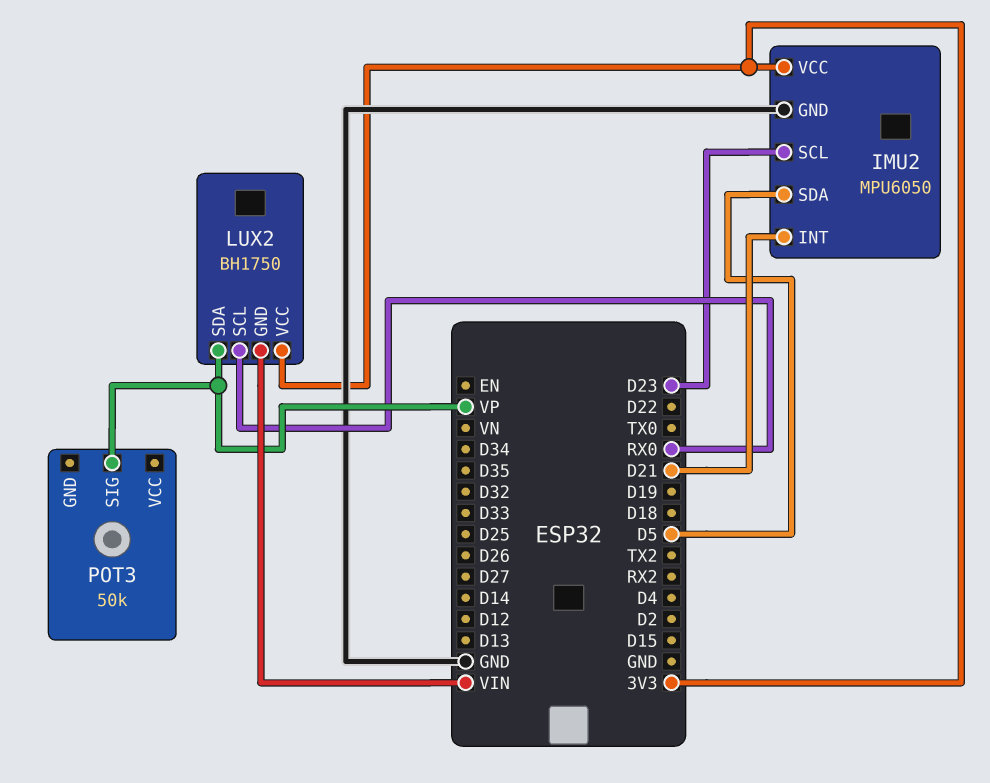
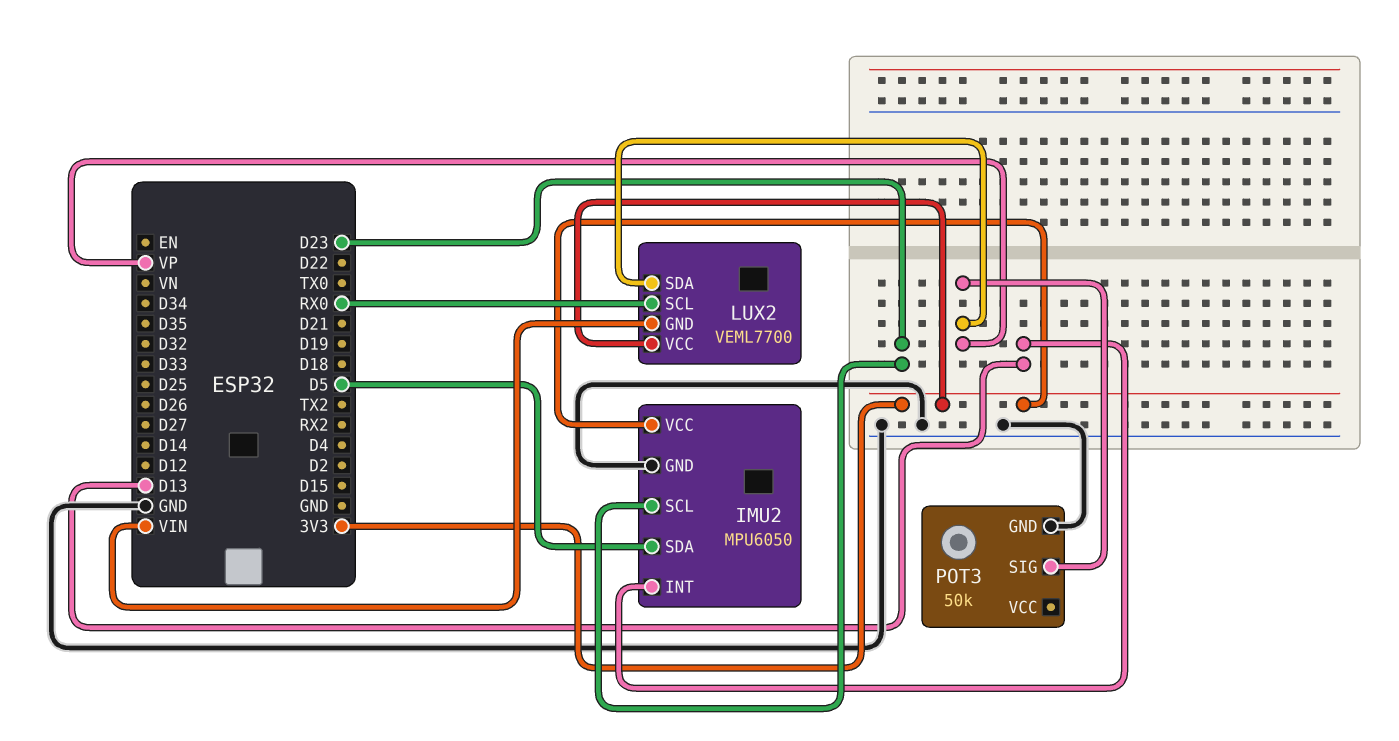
IMU2 pin INT: D21 -> D13
LUX2: BH1750 -> VEML7700
POT3 pin GND: none -> GND

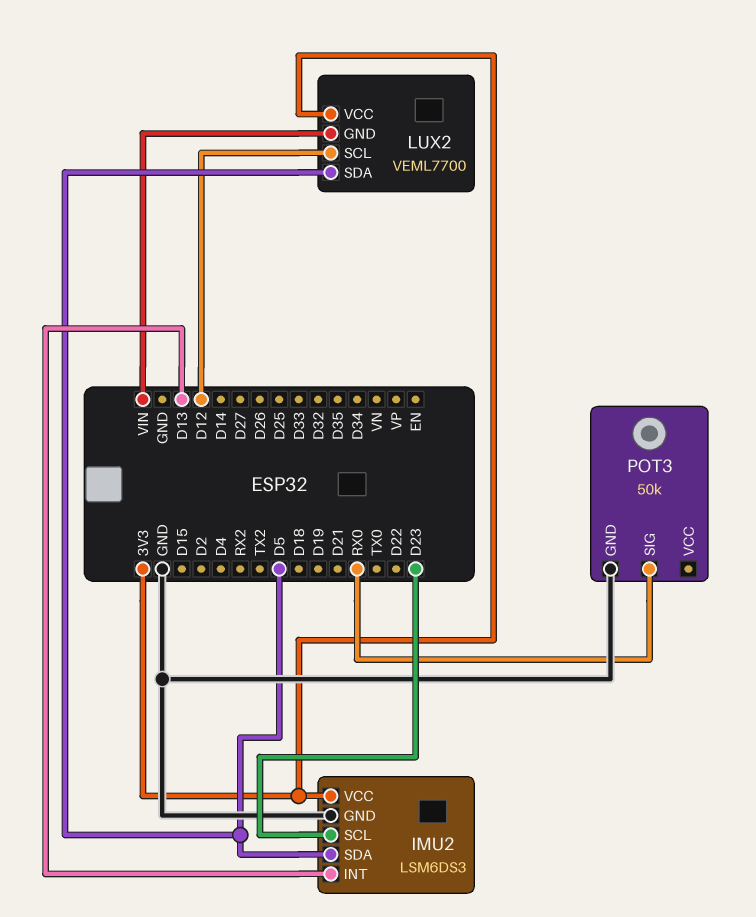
IMU2: MPU6050 -> LSM6DS3
LUX2 pin SCL: RX0 -> D12
LUX2 pin SDA: VP -> D5
POT3 pin SIG: VP -> RX0

